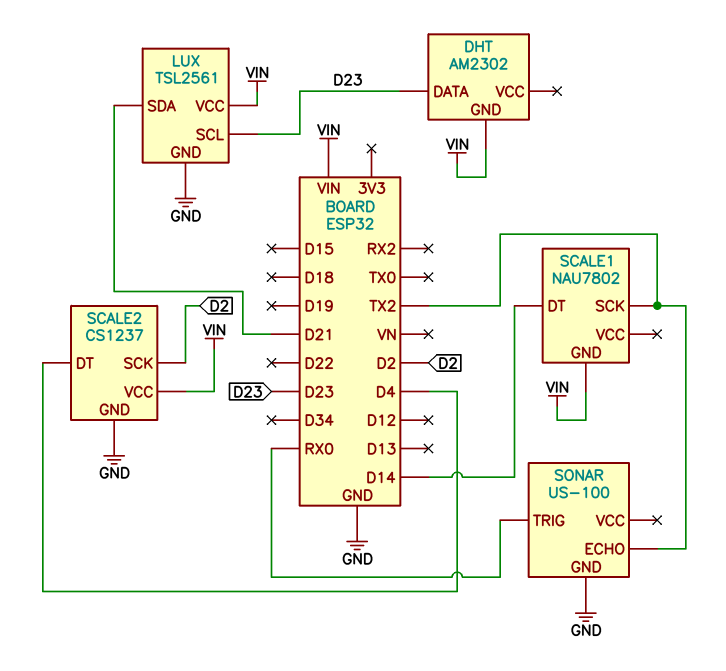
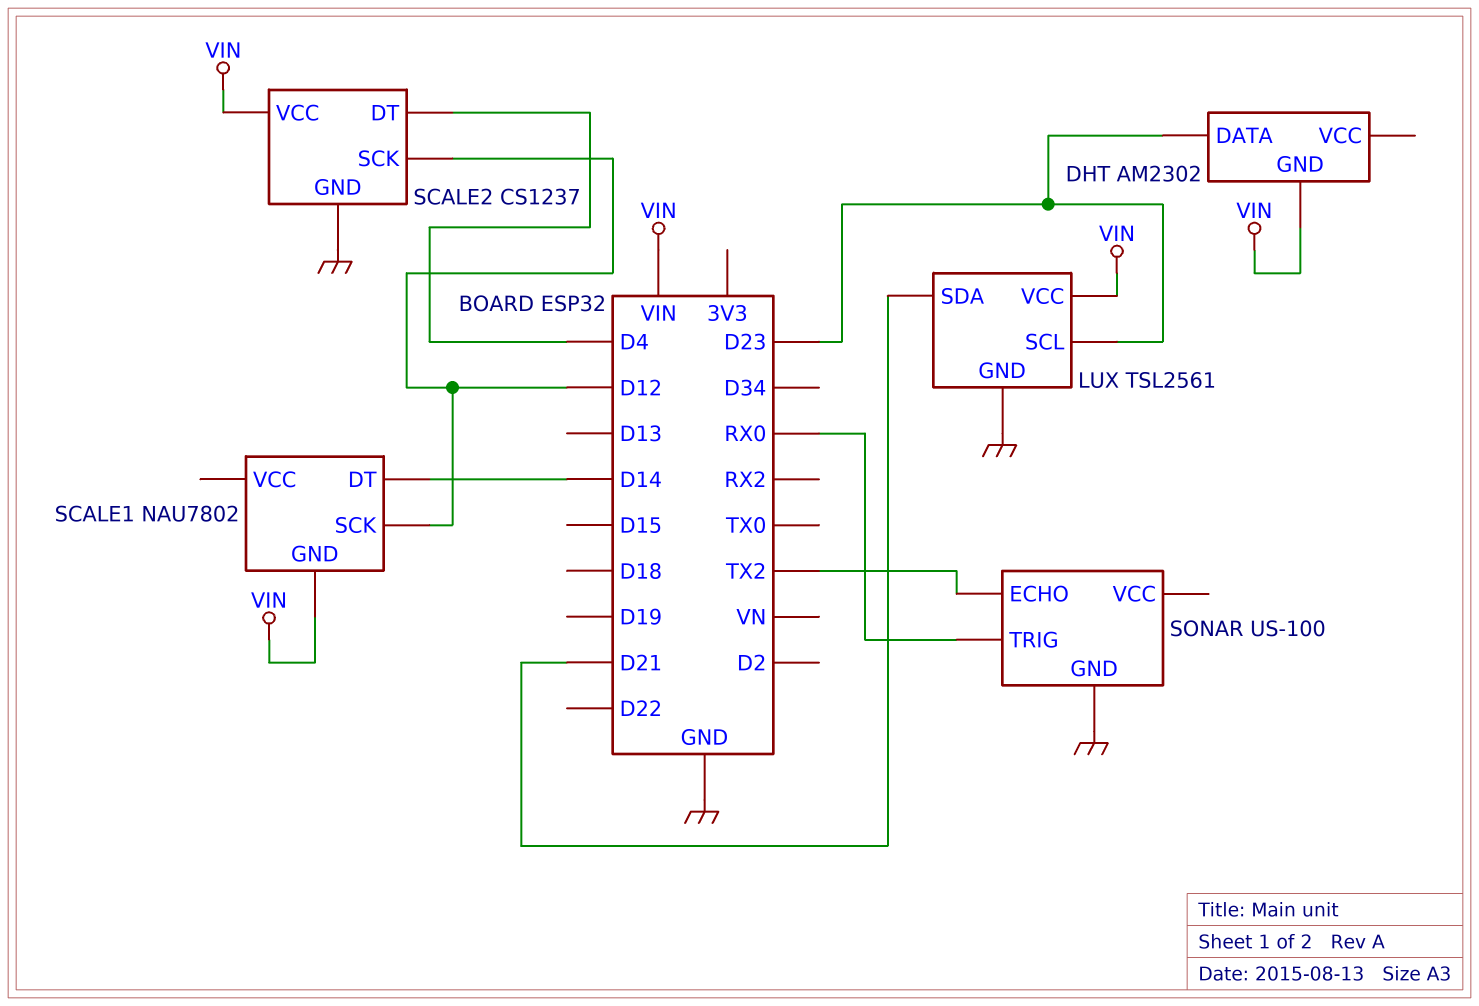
SCALE1 pin SCK: TX2 -> D12
SCALE2 pin SCK: D2 -> D12

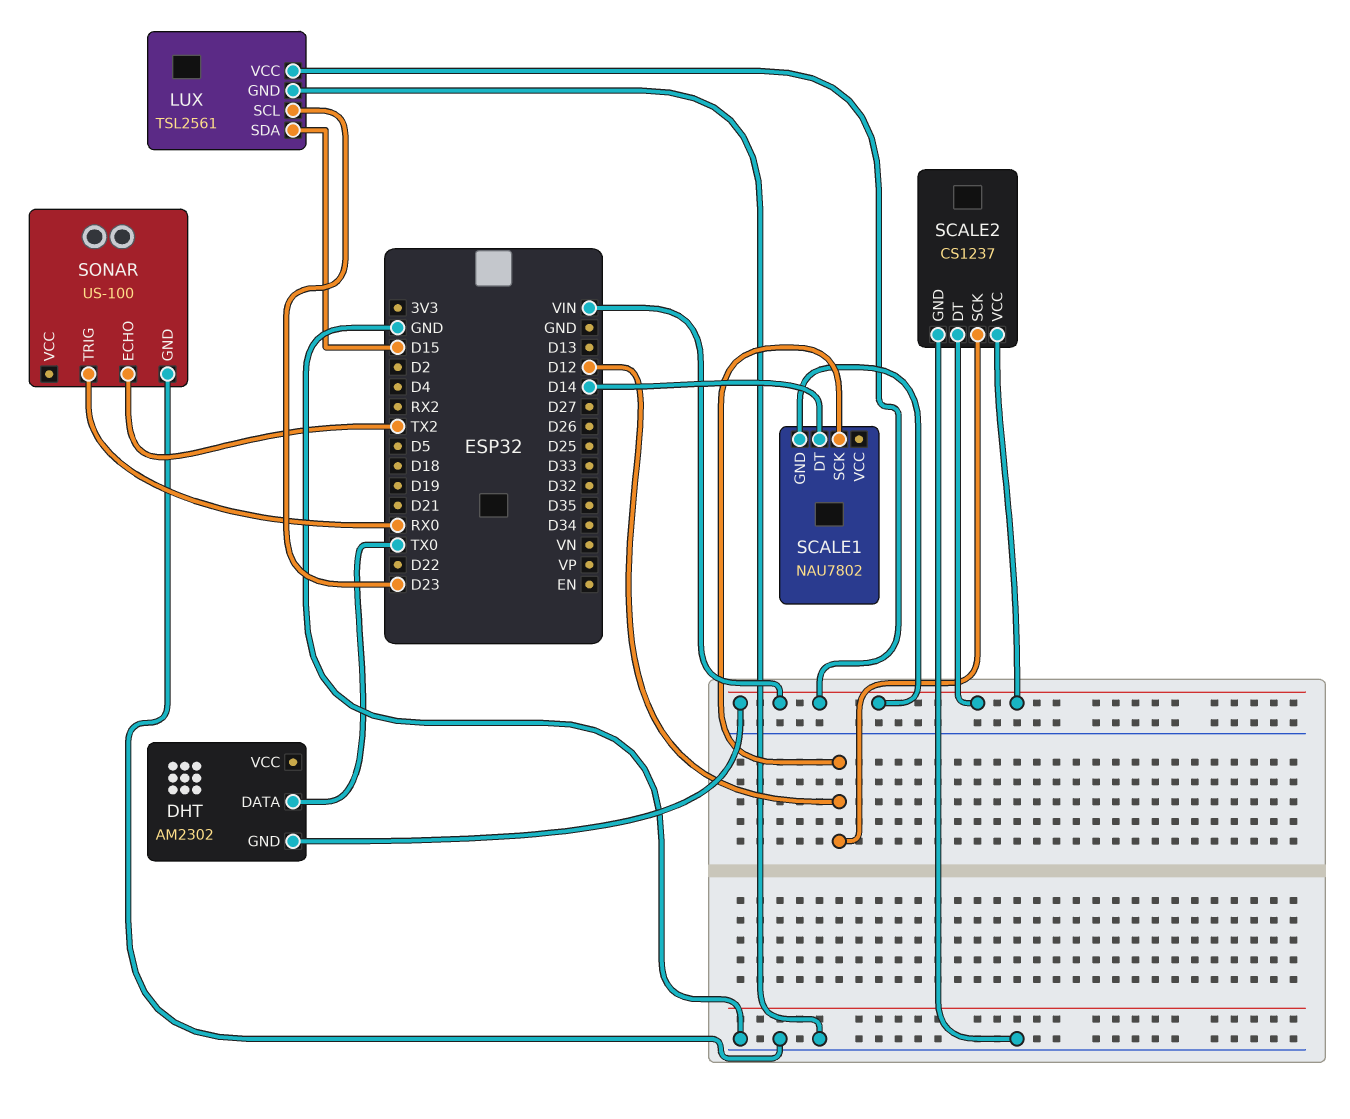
DHT pin DATA: D23 -> TX0
LUX pin SDA: D21 -> D15
SCALE2 pin DT: D4 -> VIN

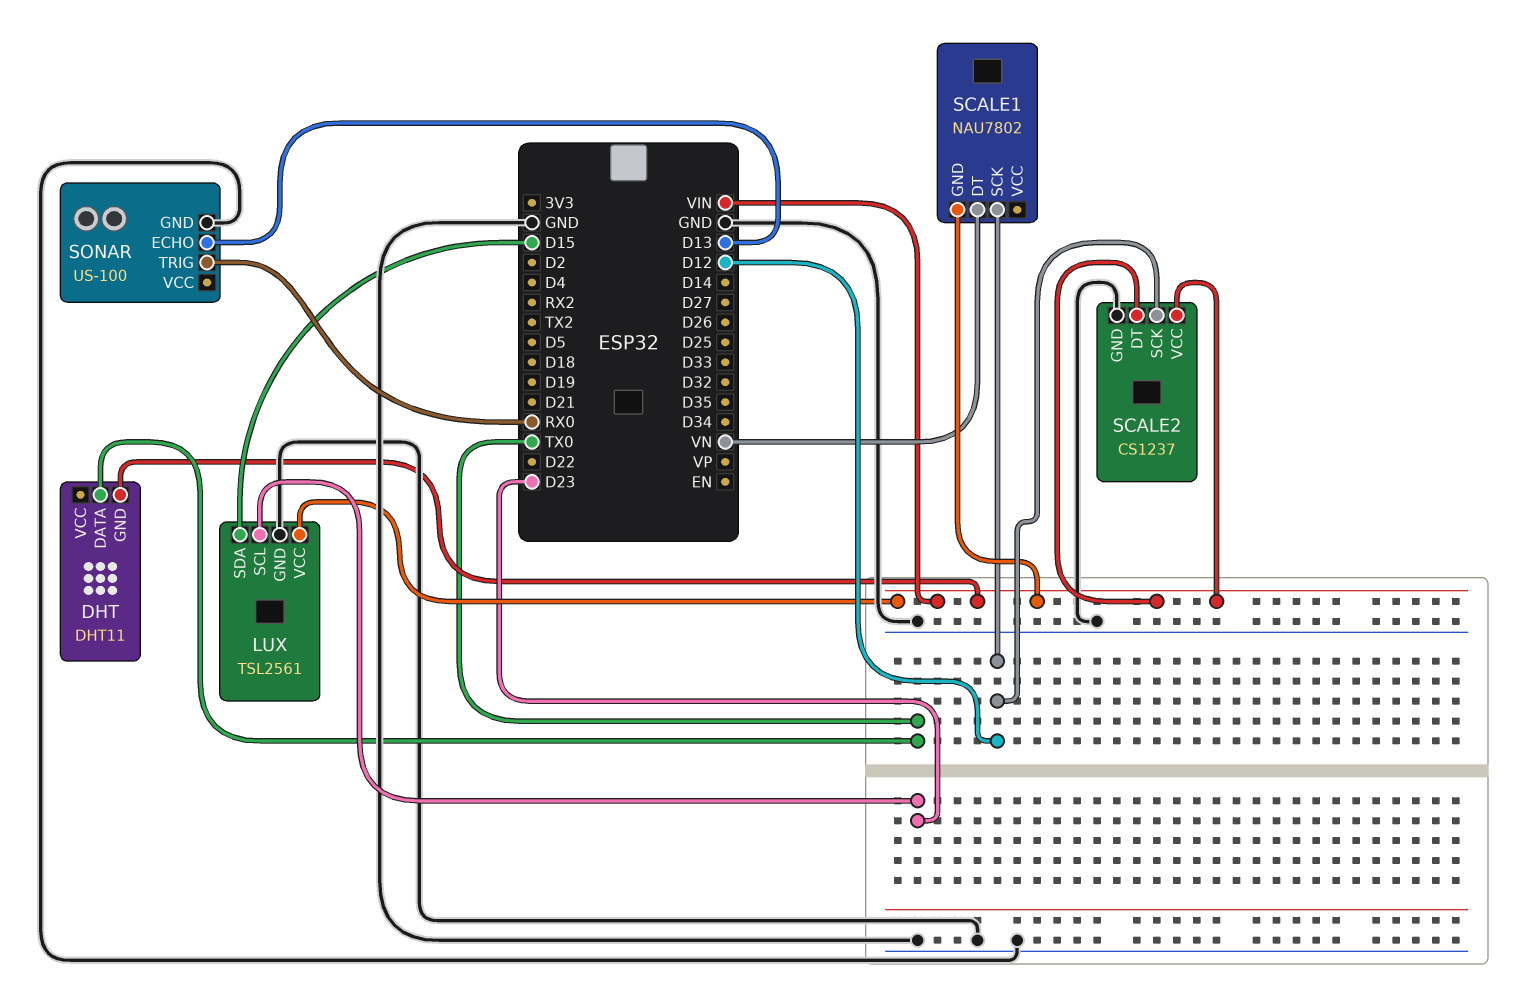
DHT: AM2302 -> DHT11
SCALE1 pin DT: D14 -> VN
SONAR pin ECHO: TX2 -> D13

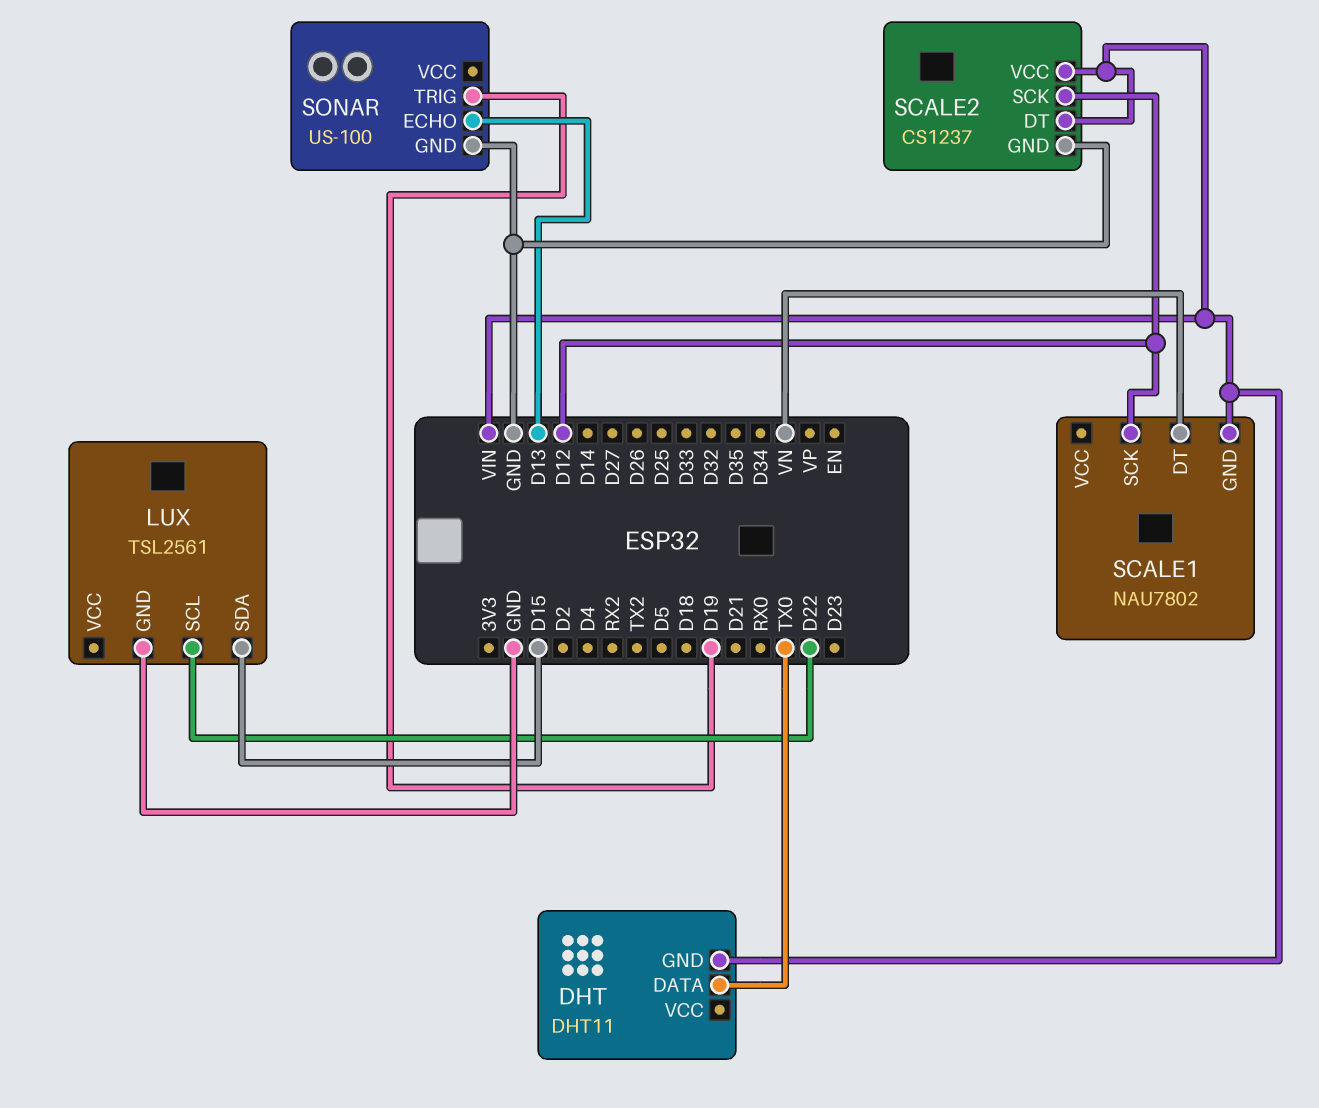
LUX pin SCL: D23 -> D22
LUX pin VCC: VIN -> none
SONAR pin TRIG: RX0 -> D19

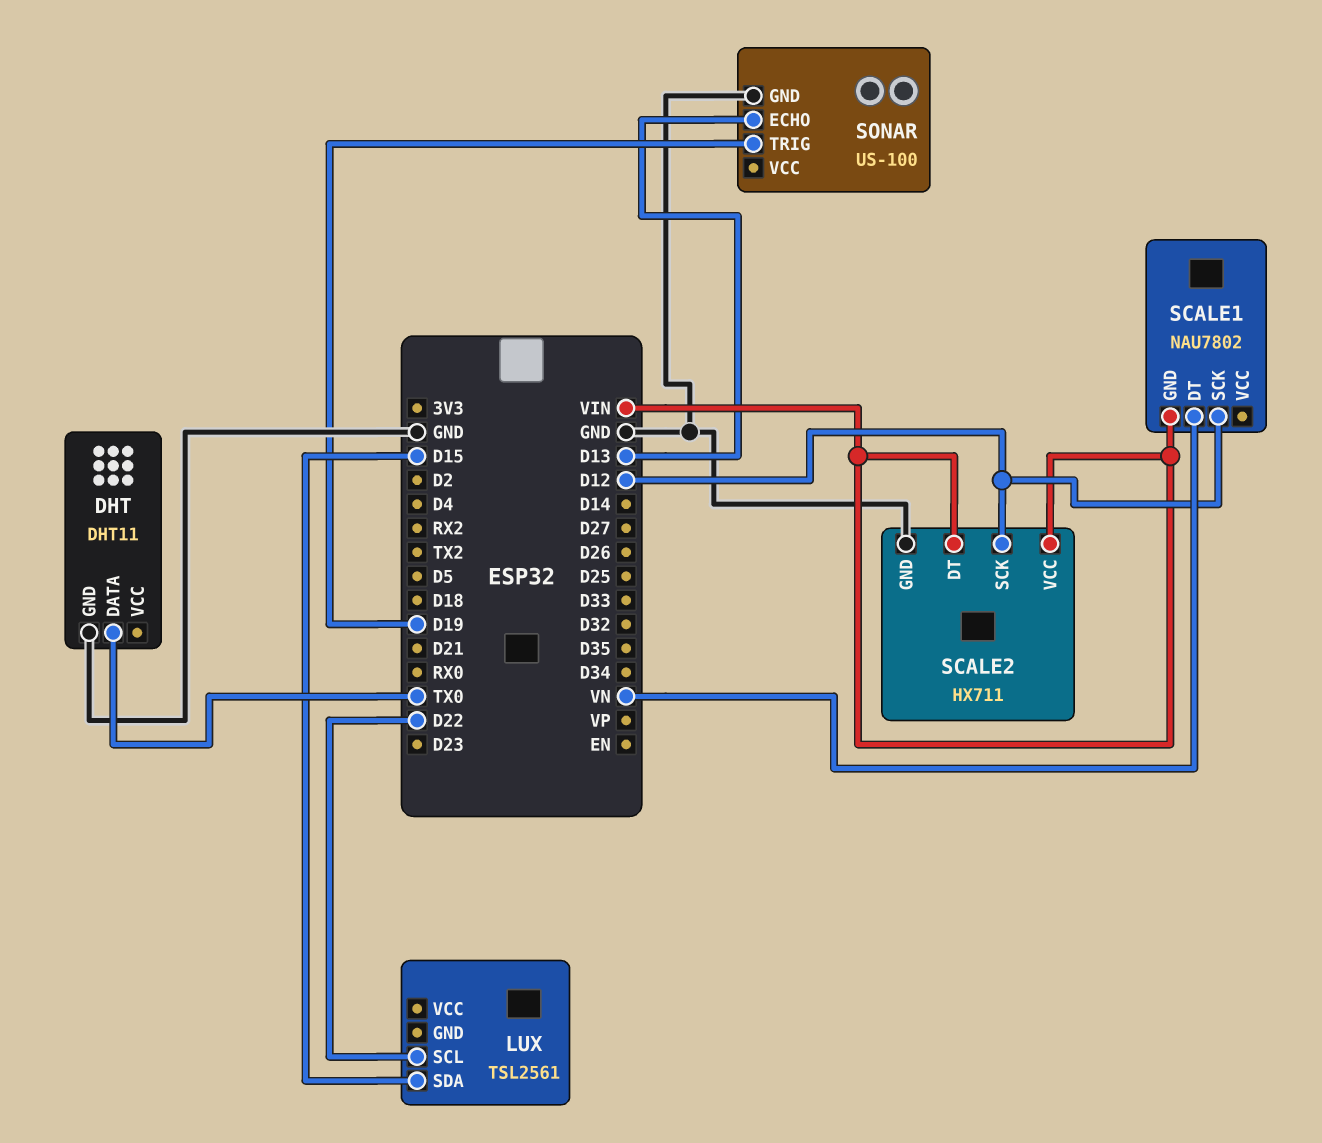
DHT pin GND: VIN -> GND
LUX pin GND: GND -> none
SCALE2: CS1237 -> HX711

